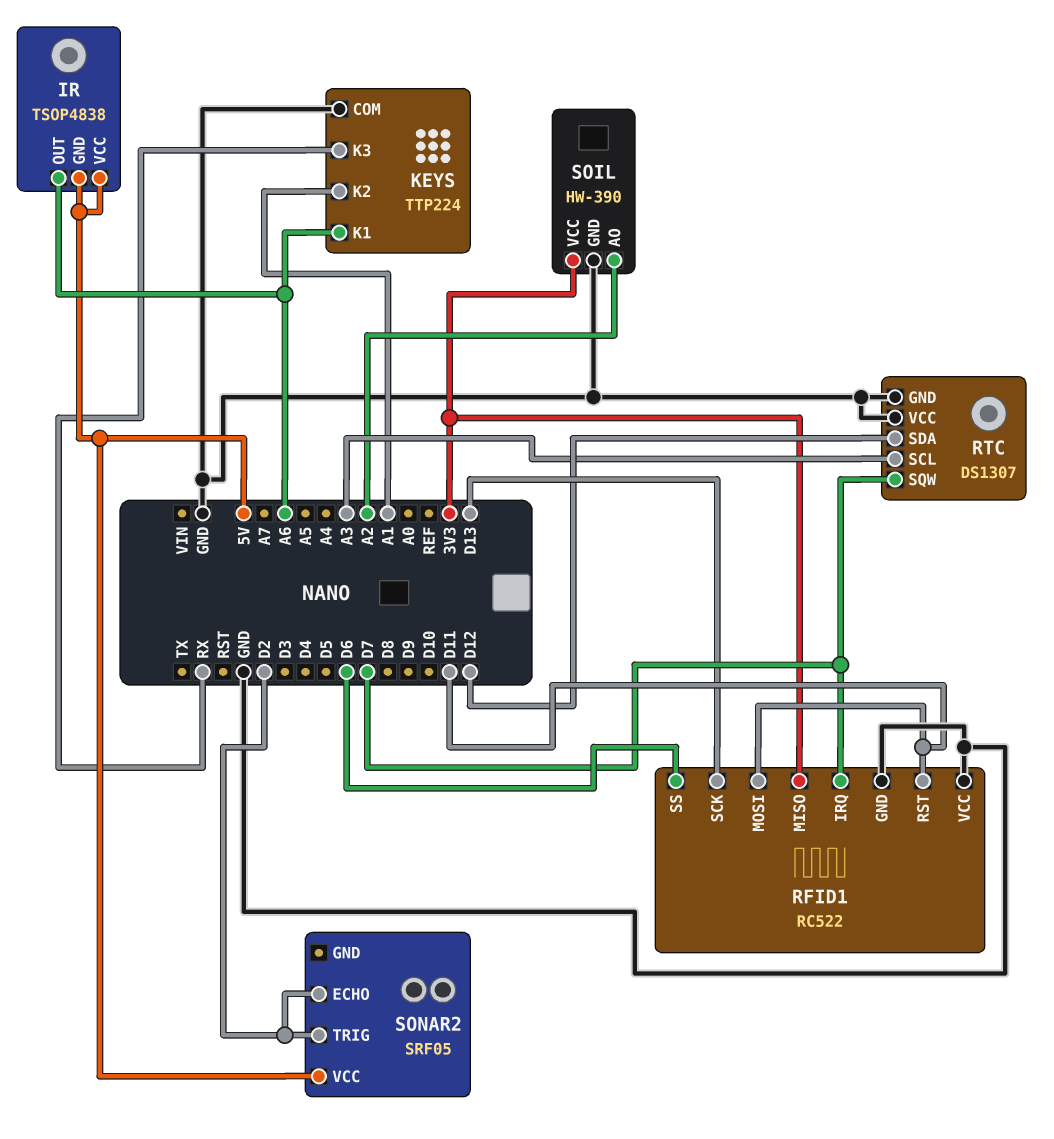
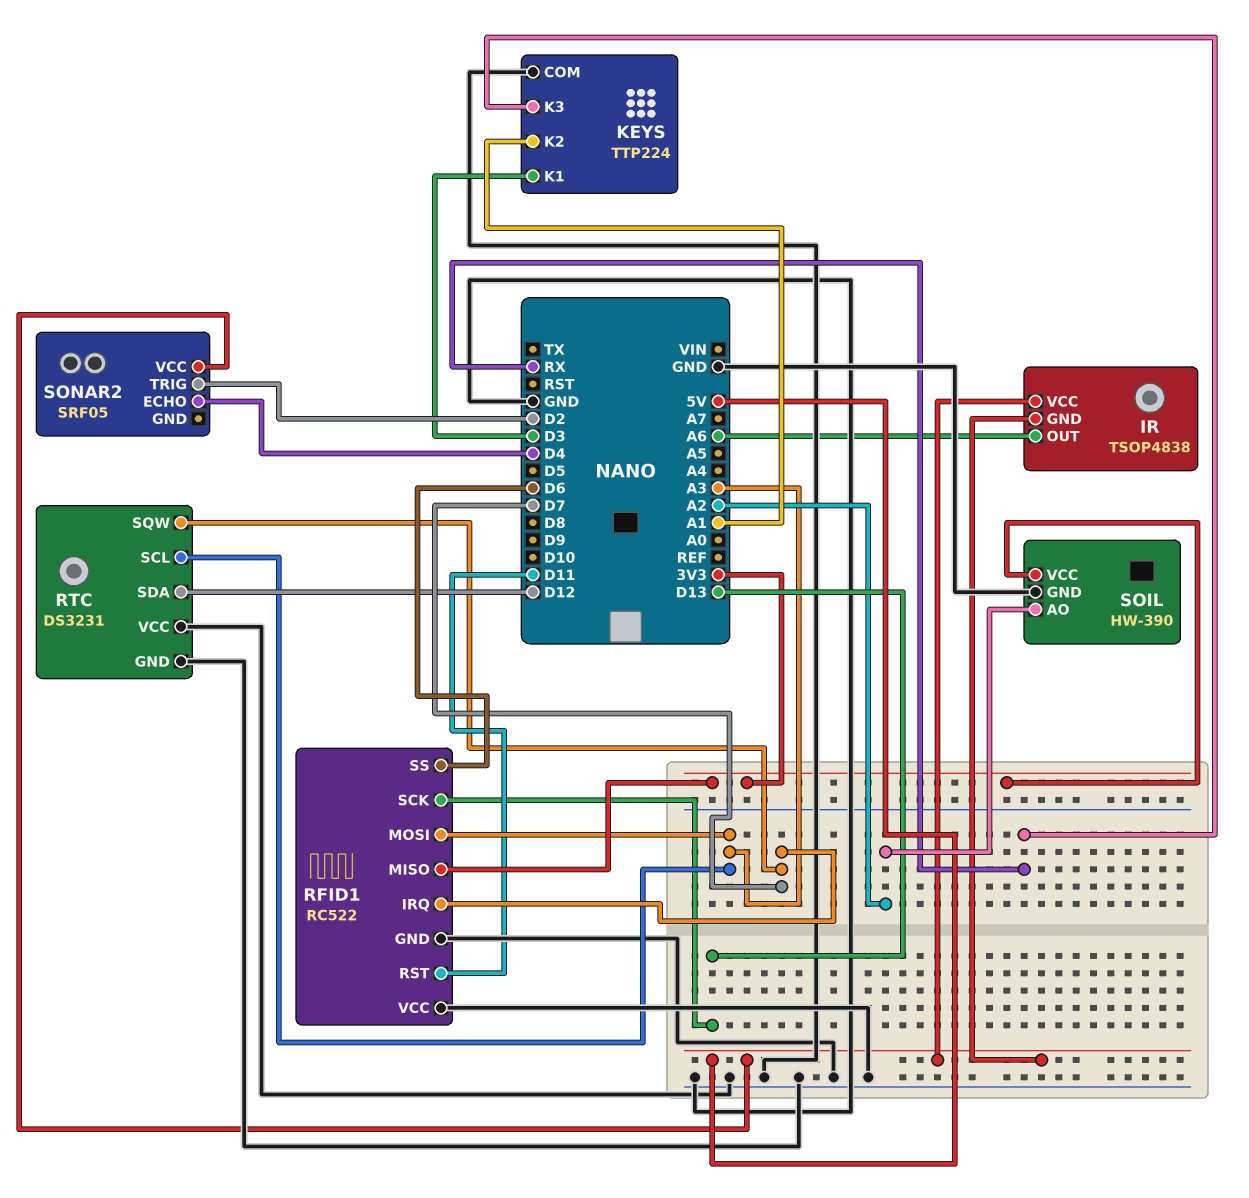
KEYS pin K1: A6 -> D3
RFID1 pin MOSI: D11 -> A3
RTC: DS1307 -> DS3231
SONAR2 pin ECHO: D2 -> D4

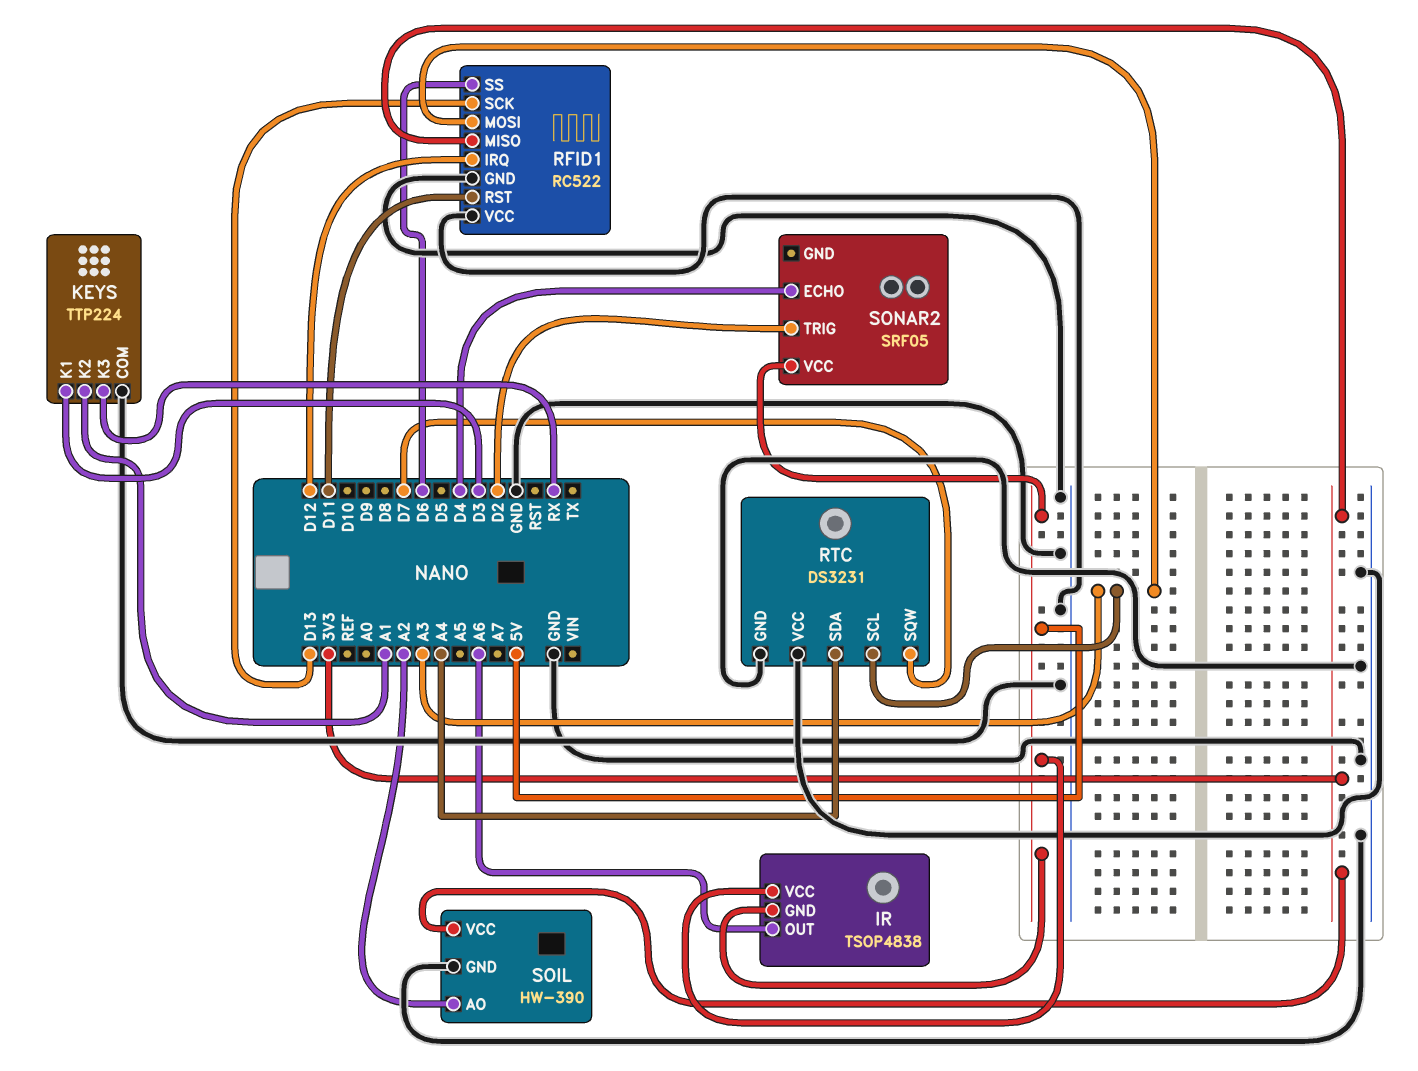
RFID1 pin IRQ: D7 -> D12
RTC pin SDA: D12 -> A4

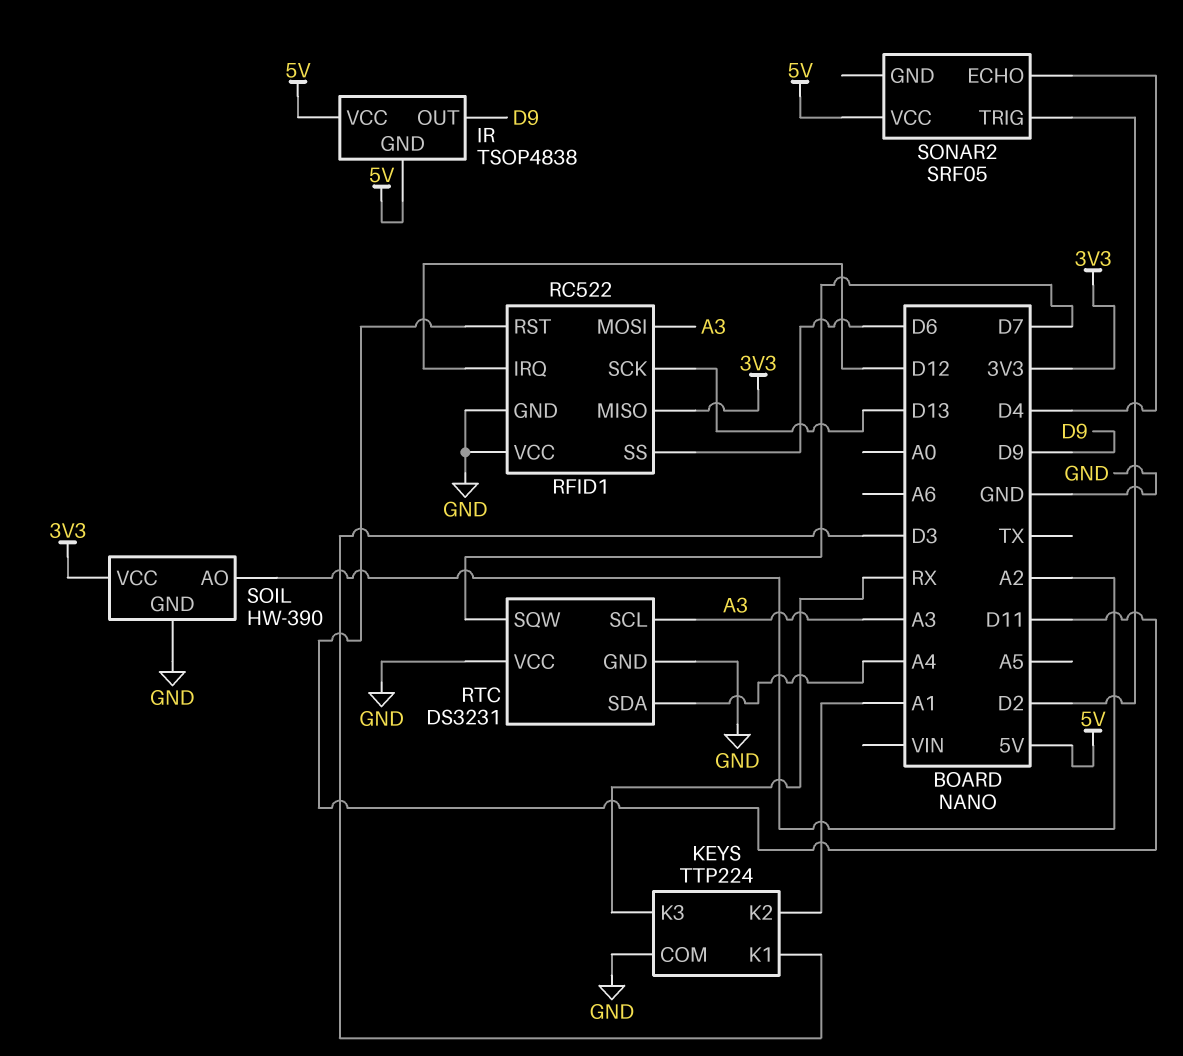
IR pin OUT: A6 -> D9

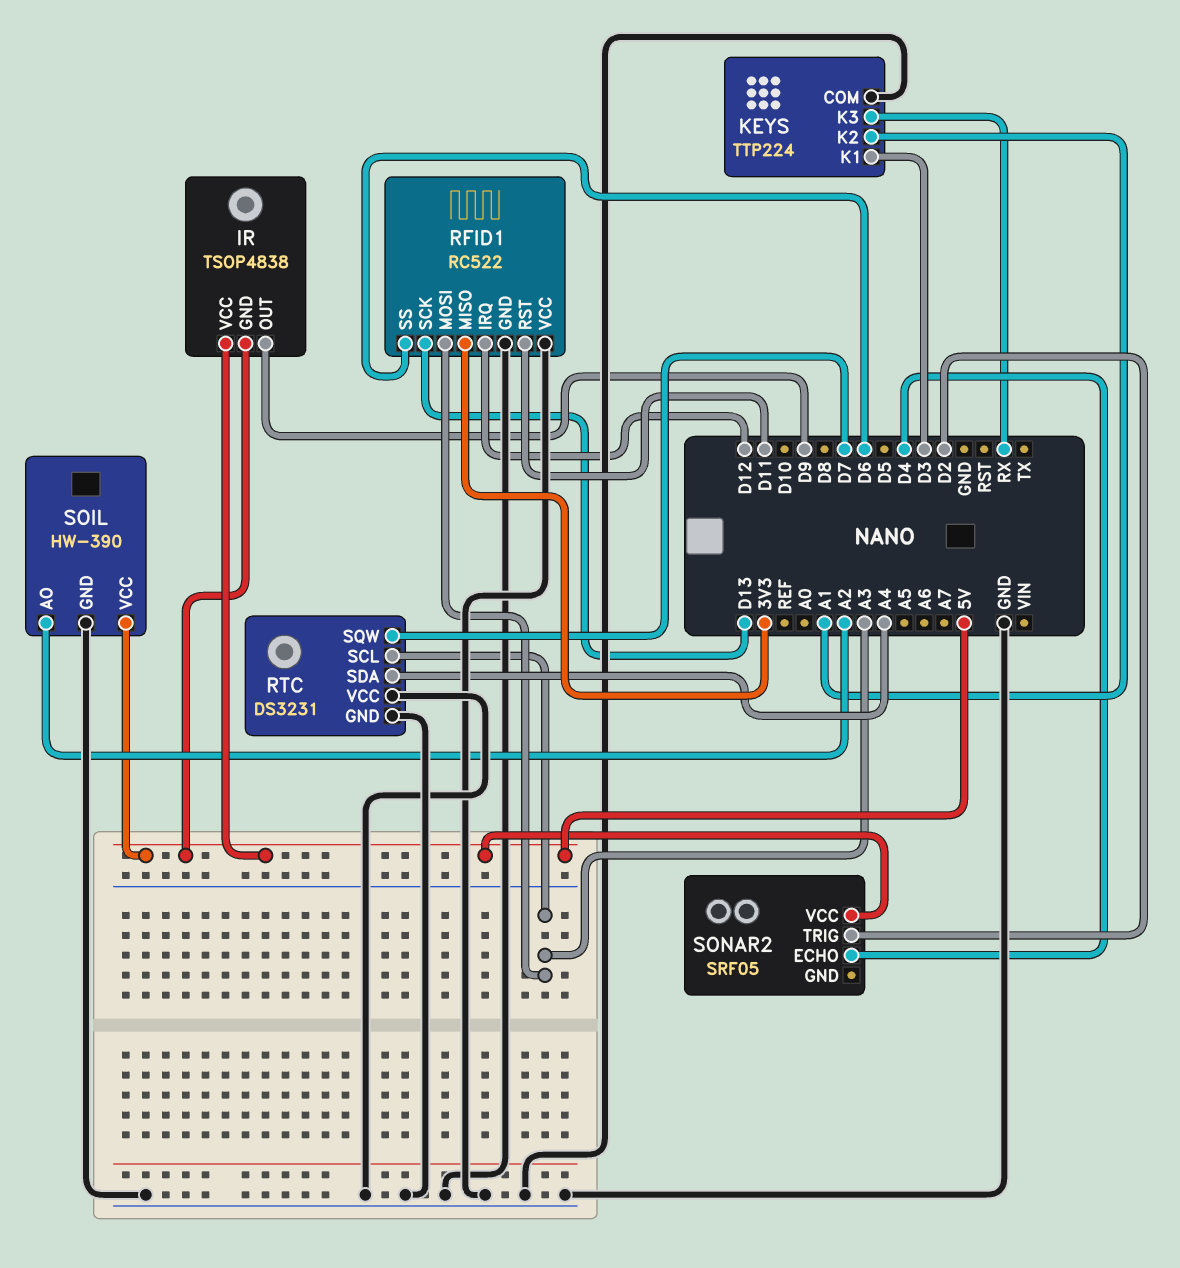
SOIL pin VCC: 3V3 -> 5V

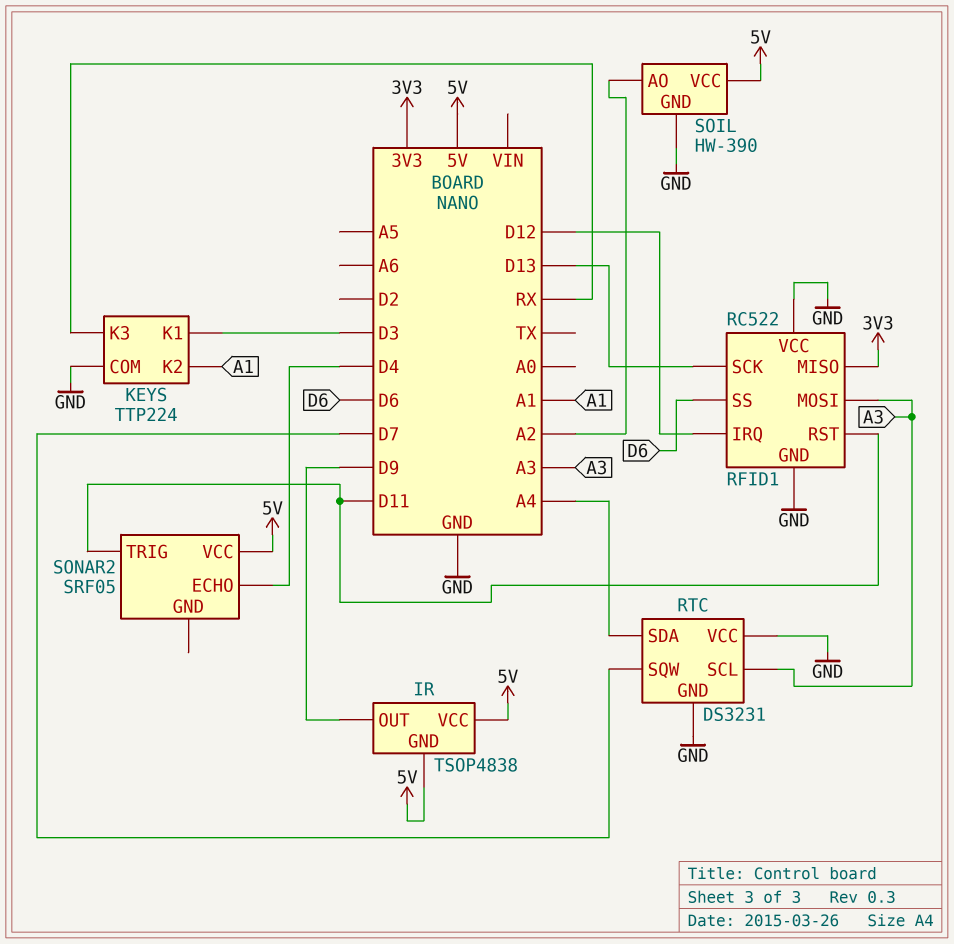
SONAR2 pin TRIG: D2 -> D11

